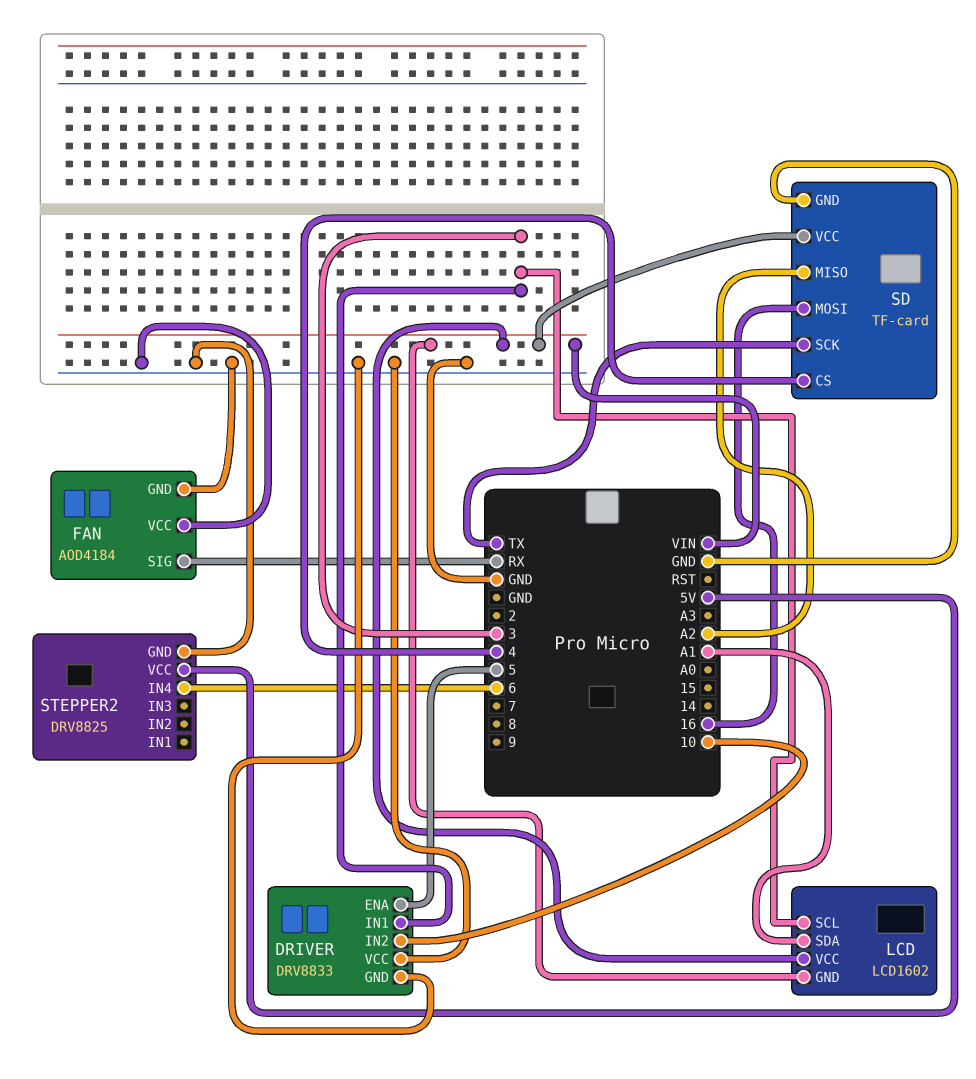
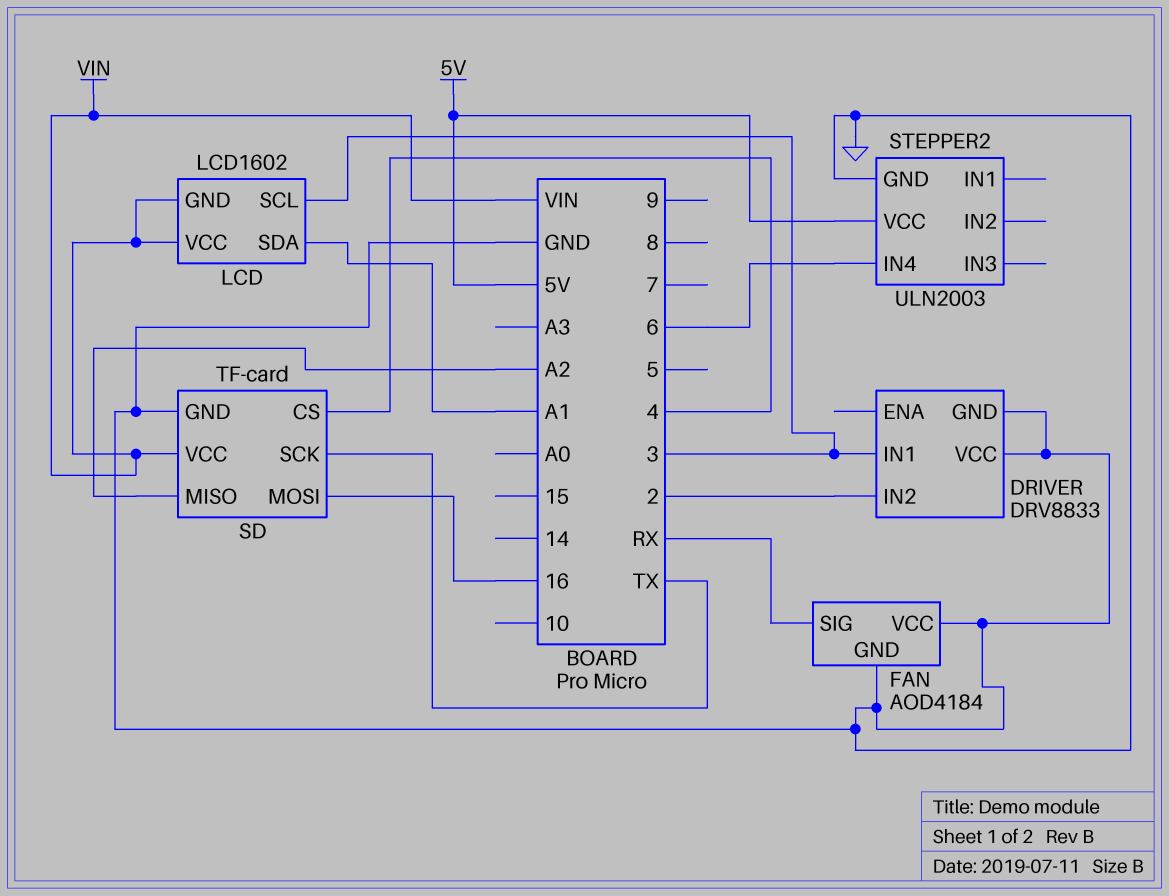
DRIVER pin ENA: 5 -> none
DRIVER pin IN2: 10 -> 2
STEPPER2: DRV8825 -> ULN2003

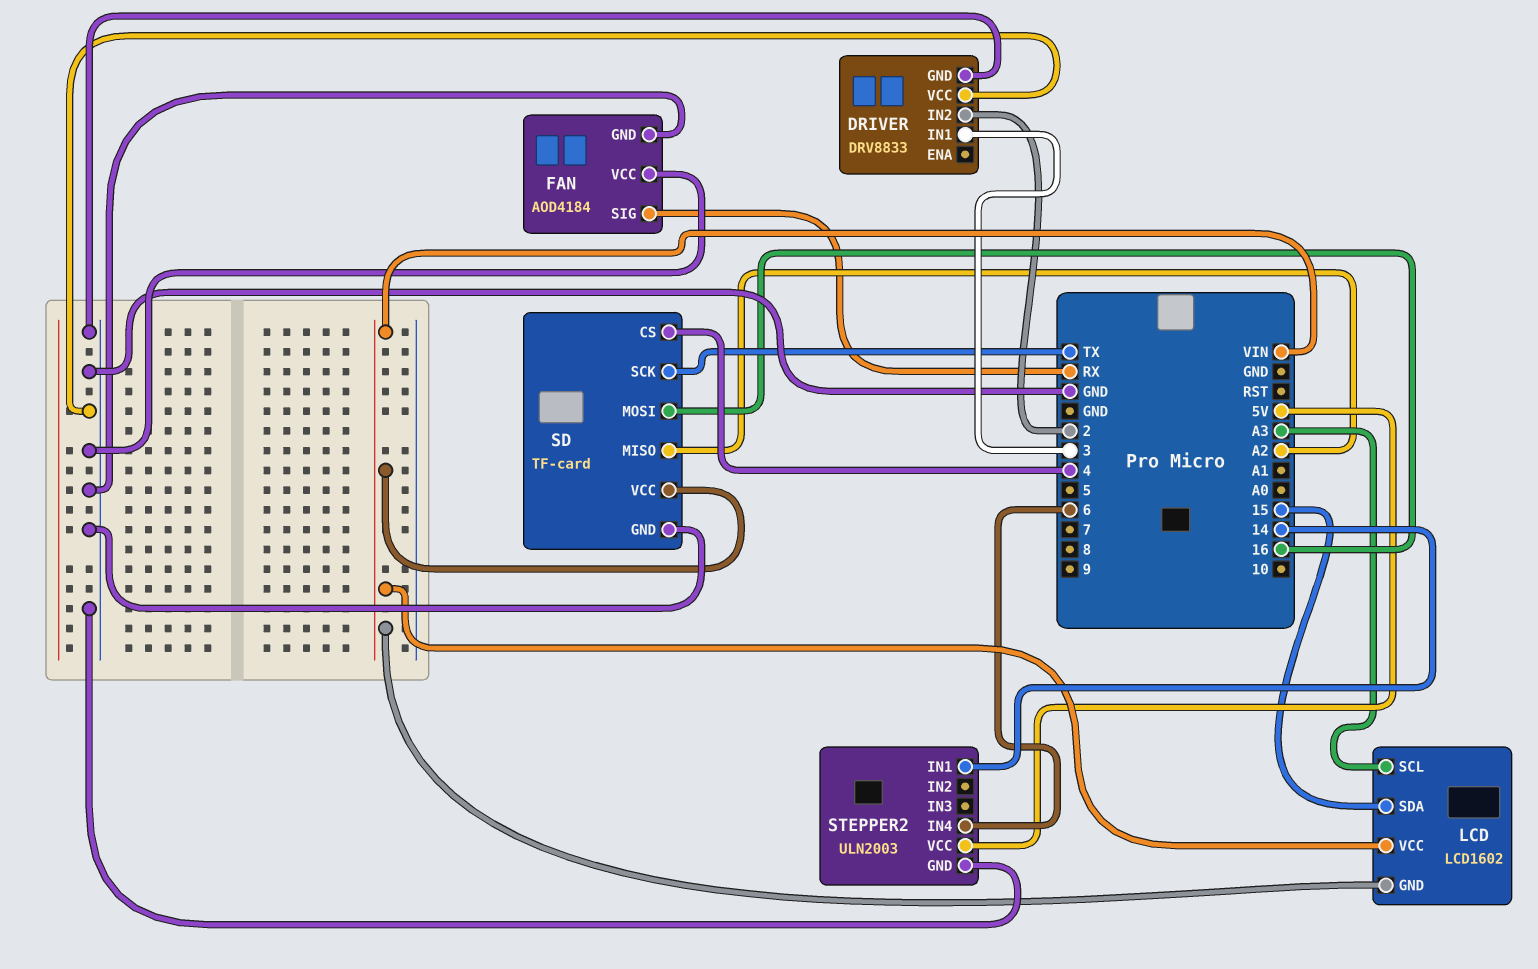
LCD pin SCL: 3 -> A3
LCD pin SDA: A1 -> 15
STEPPER2 pin IN1: none -> 14

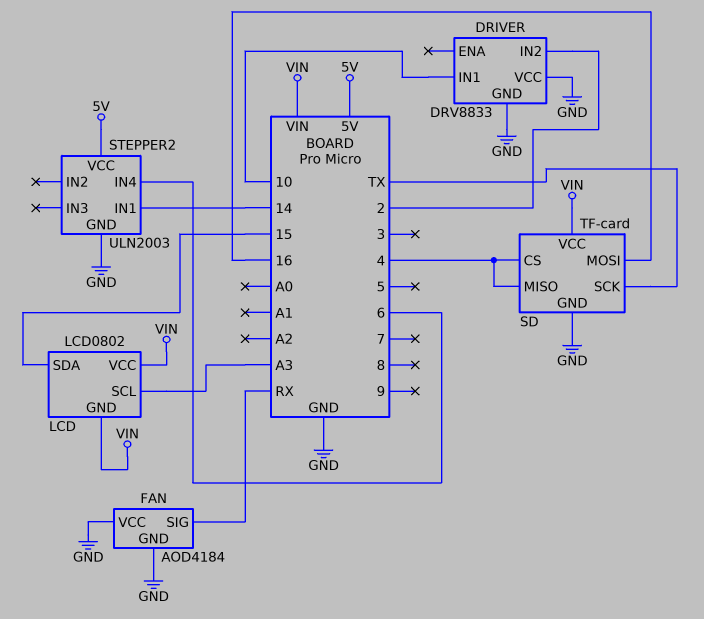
DRIVER pin IN1: 3 -> 10
LCD: LCD1602 -> LCD0802
SD pin MISO: A2 -> 4

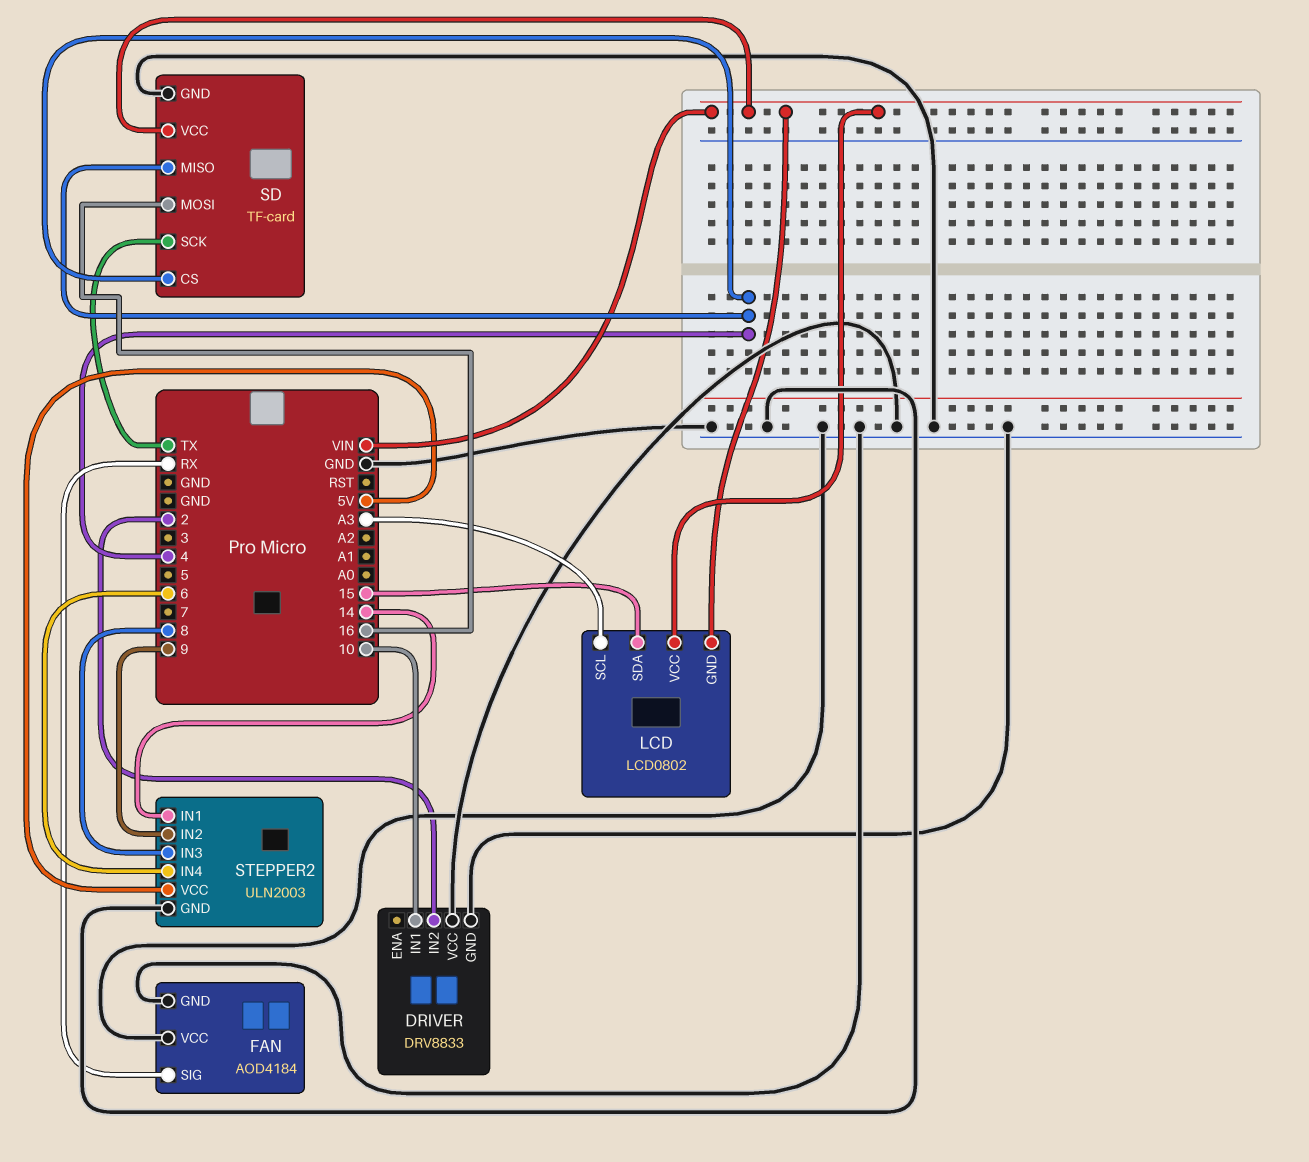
STEPPER2 pin IN2: none -> 9
STEPPER2 pin IN3: none -> 8

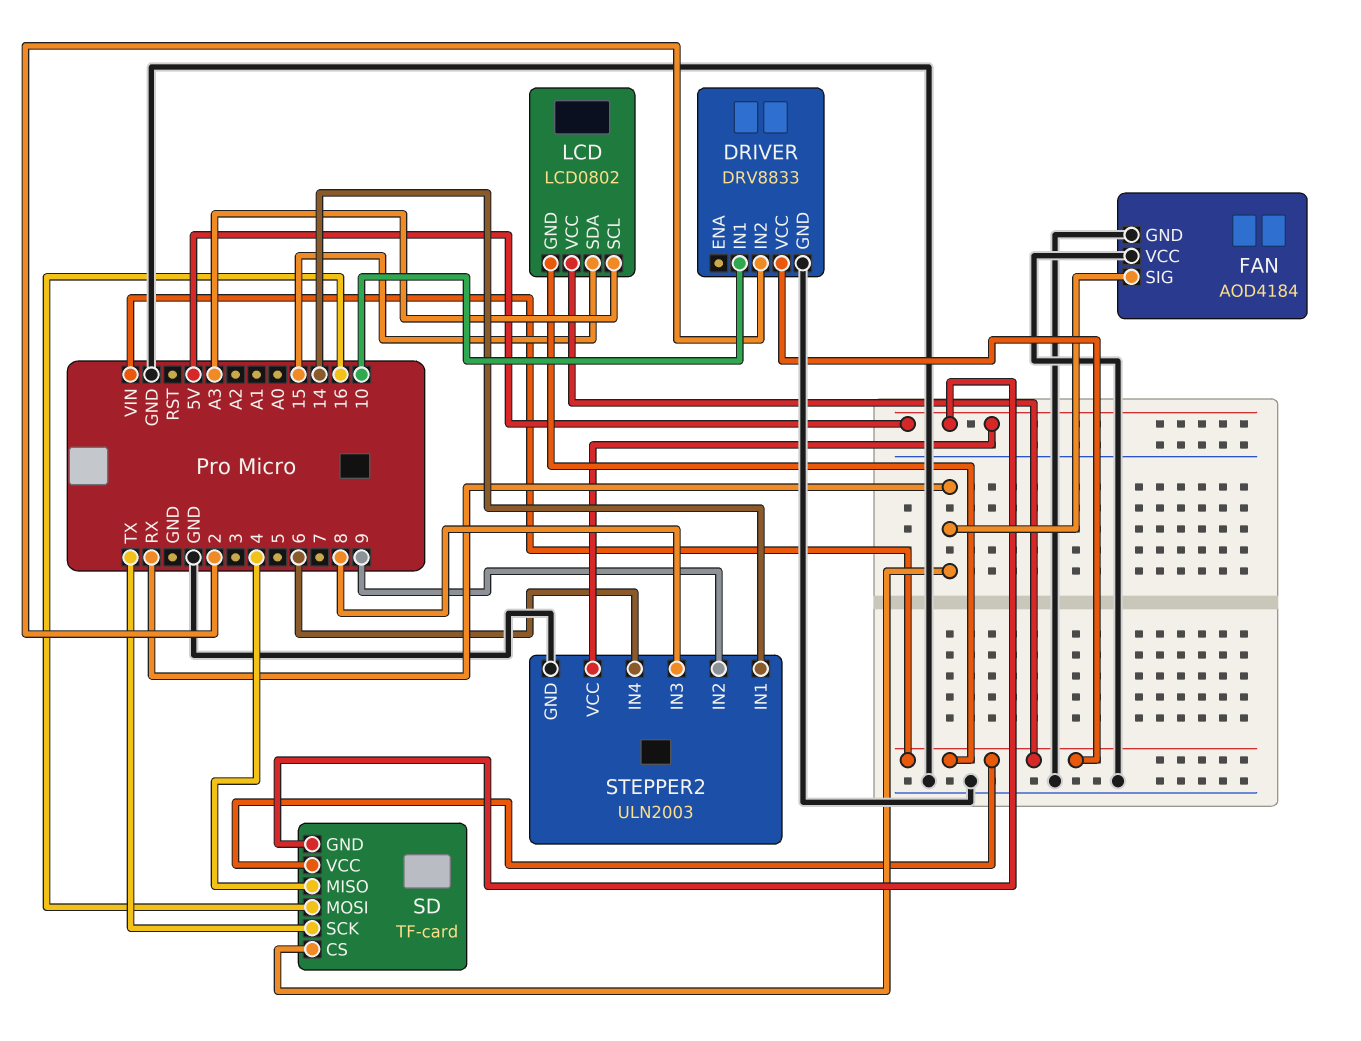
DRIVER pin VCC: GND -> VIN
SD pin CS: 4 -> RX
SD pin GND: GND -> 5V

